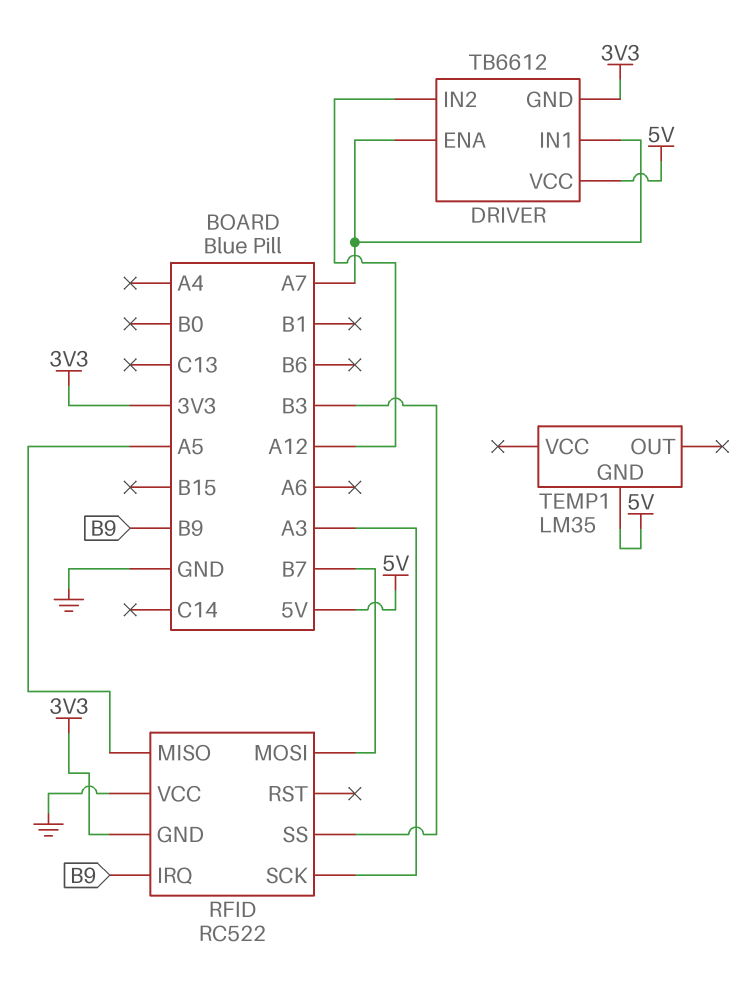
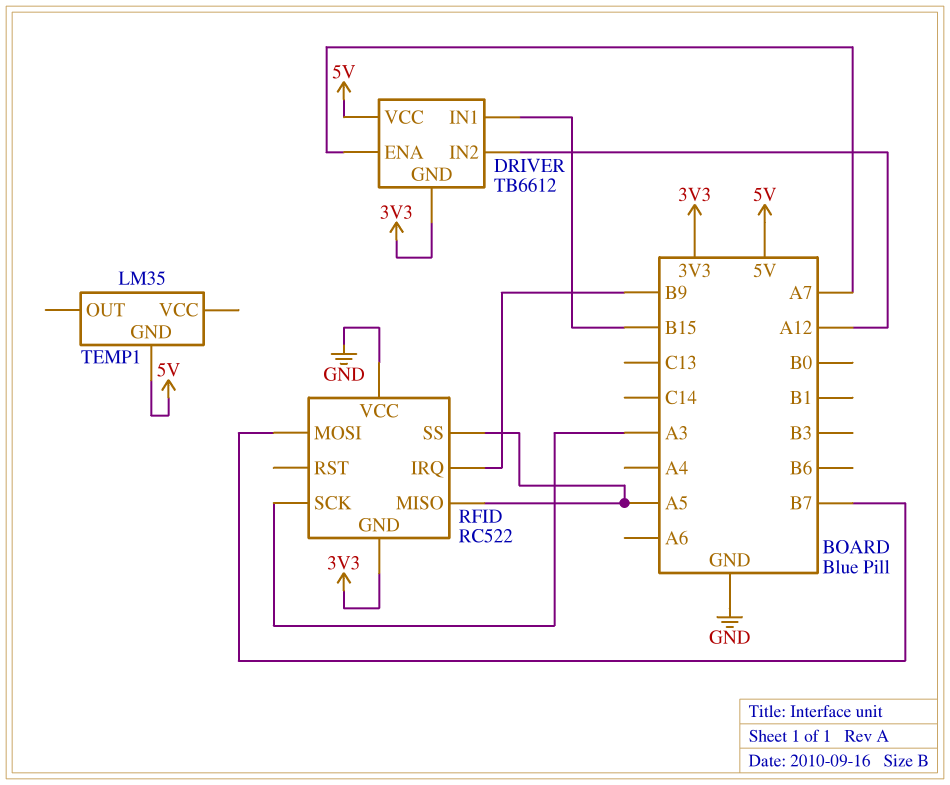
DRIVER pin IN1: A7 -> B15
RFID pin SS: B3 -> A5

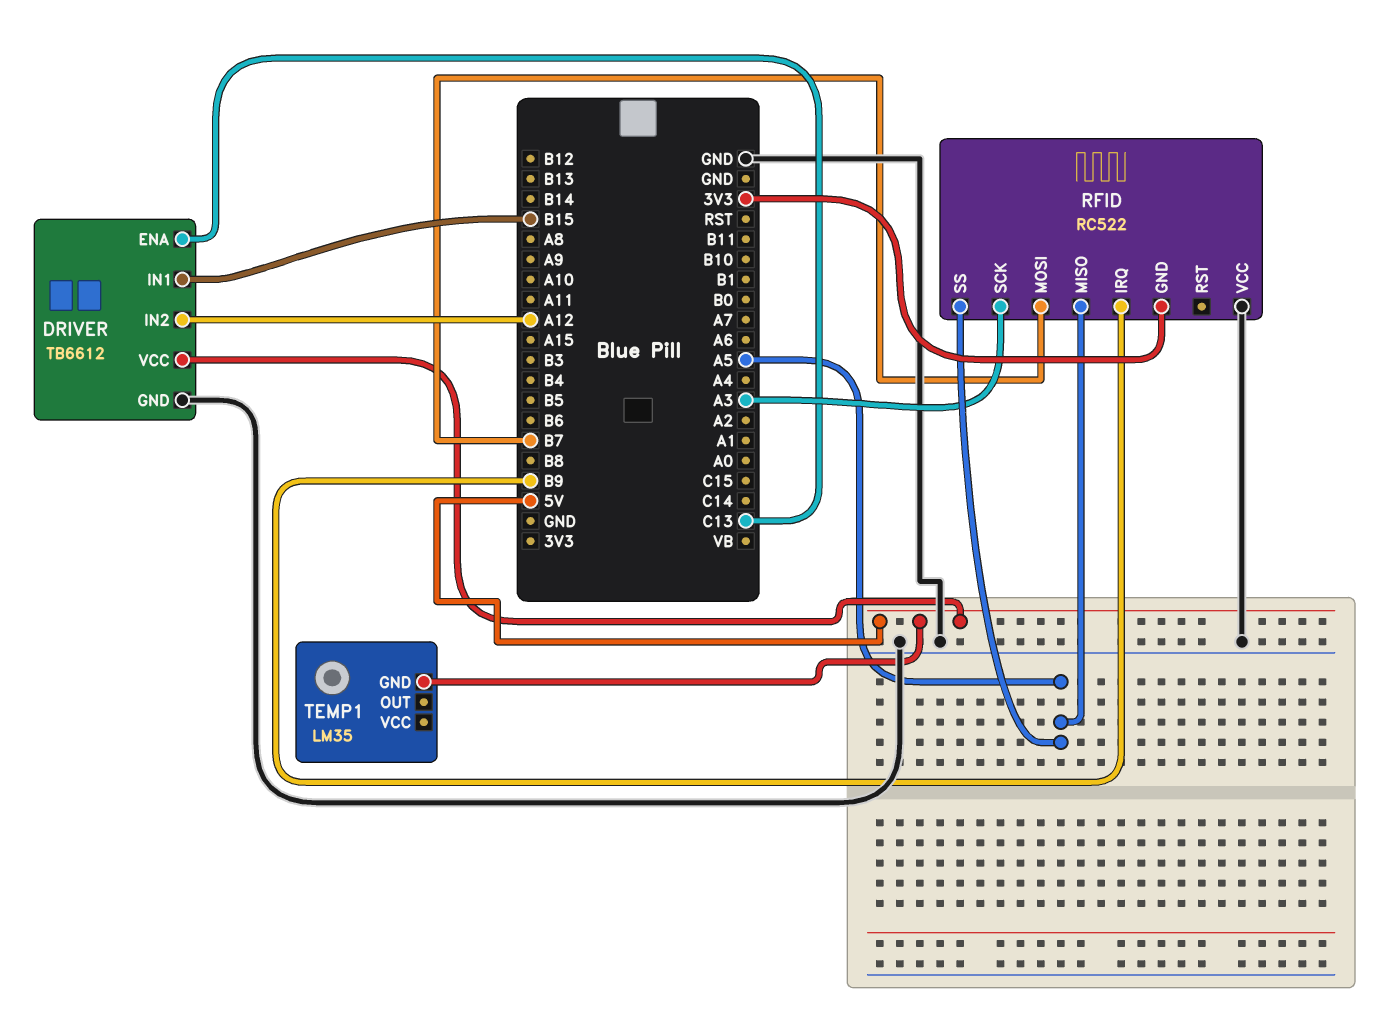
DRIVER pin ENA: A7 -> C13
DRIVER pin GND: 3V3 -> GND

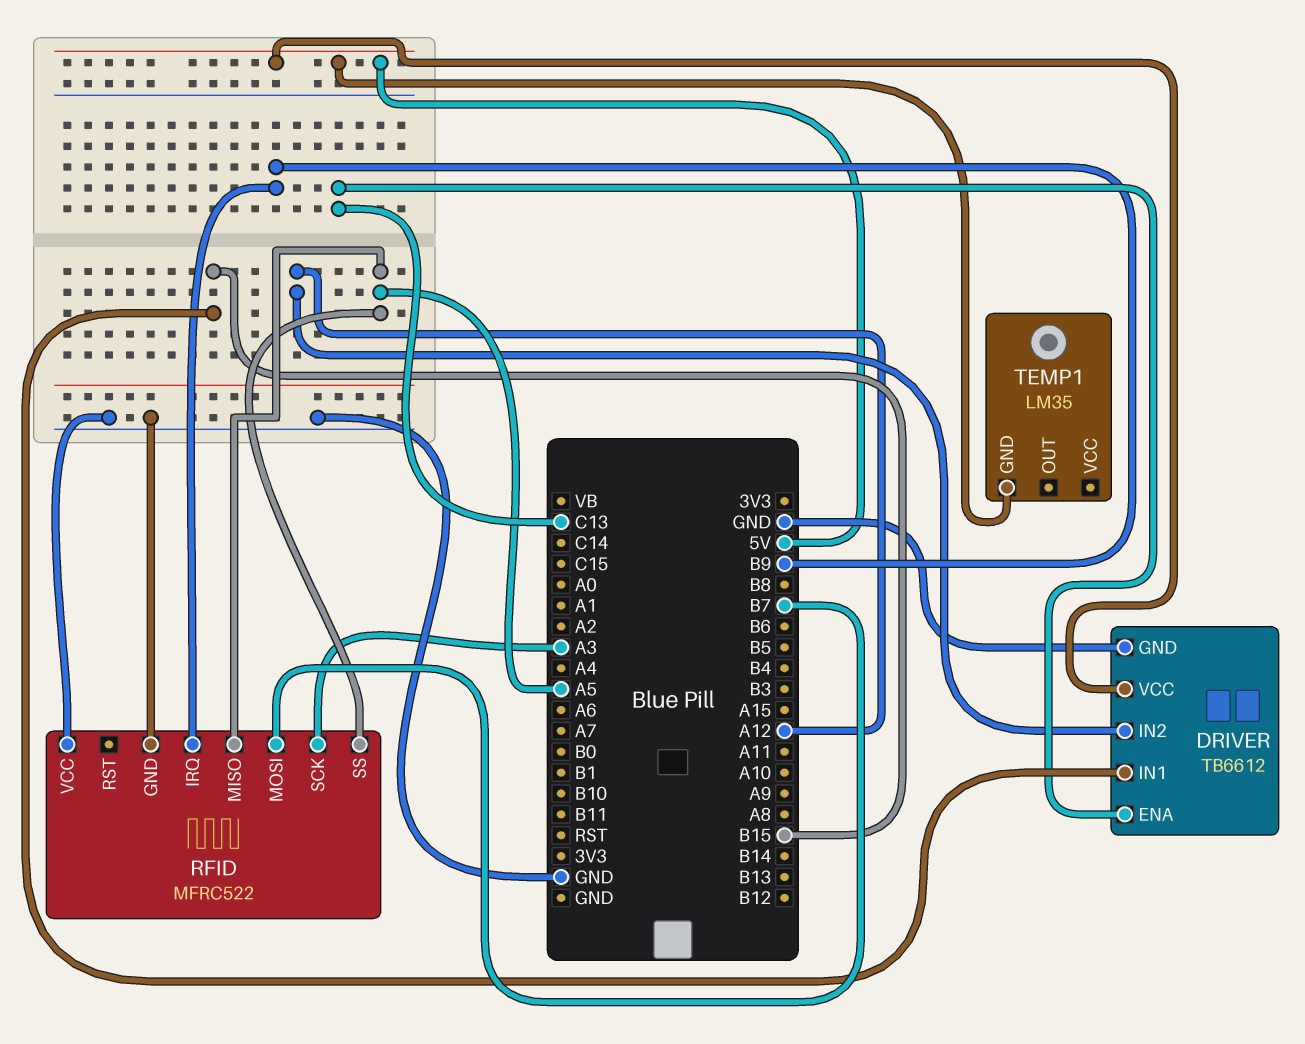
RFID: RC522 -> MFRC522
RFID pin GND: 3V3 -> GND

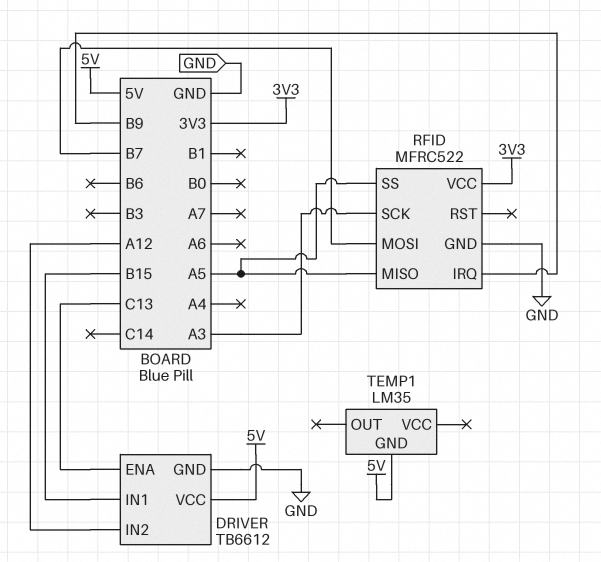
RFID pin VCC: GND -> 3V3

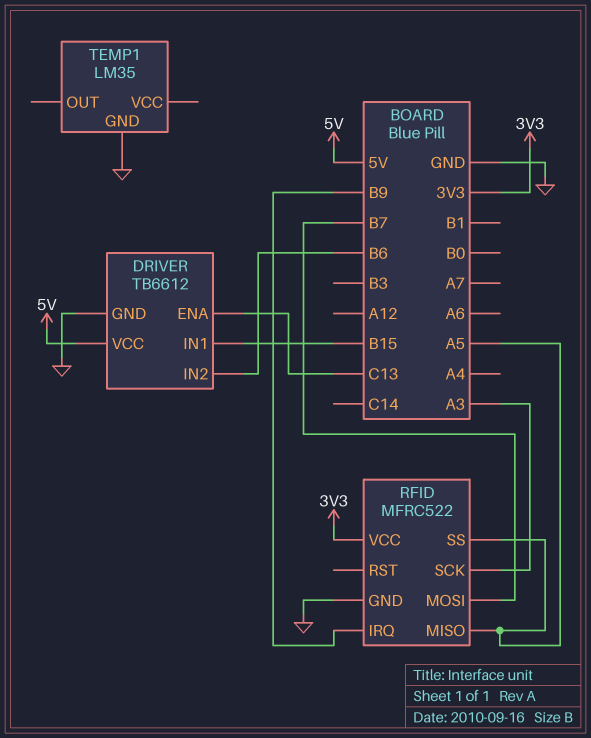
DRIVER pin IN2: A12 -> B6
TEMP1 pin GND: 5V -> GND

